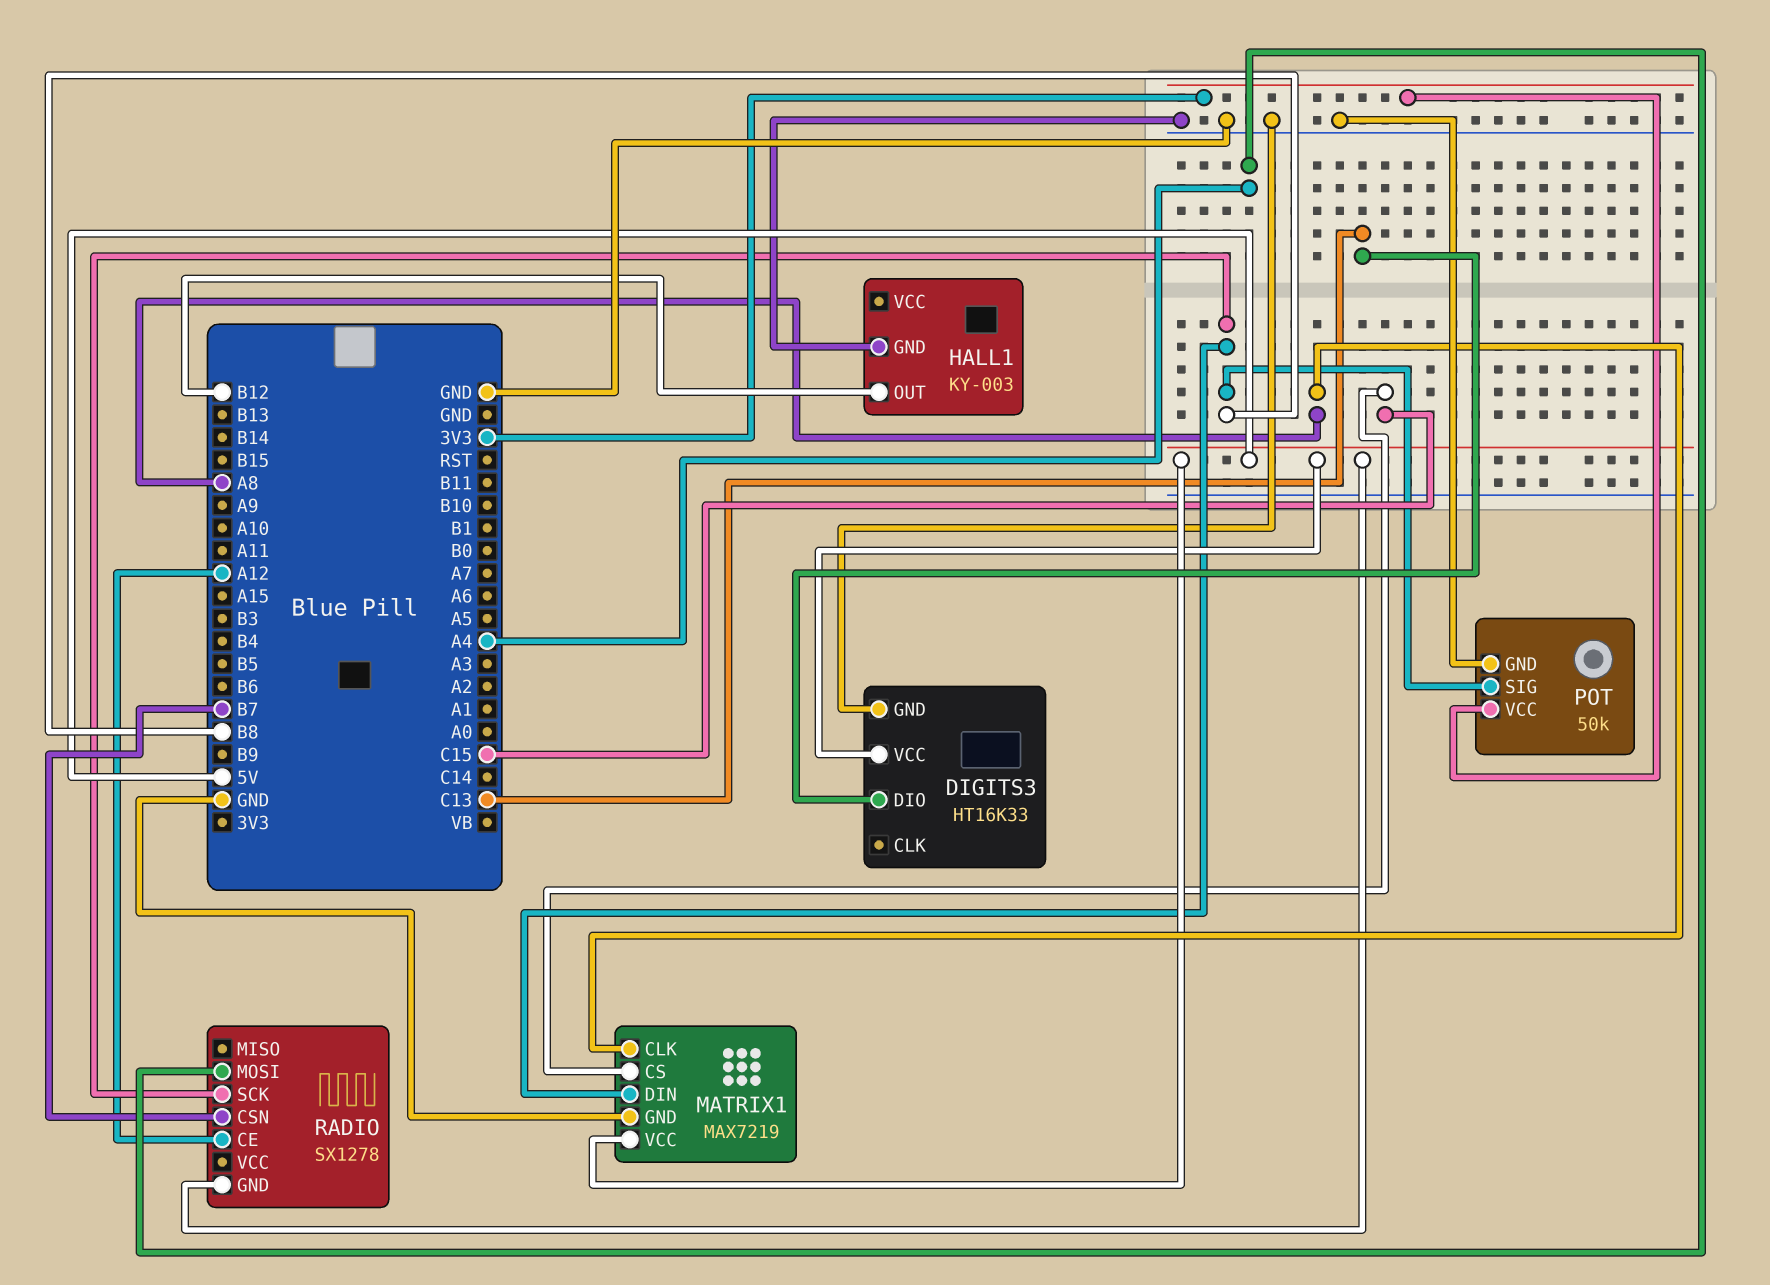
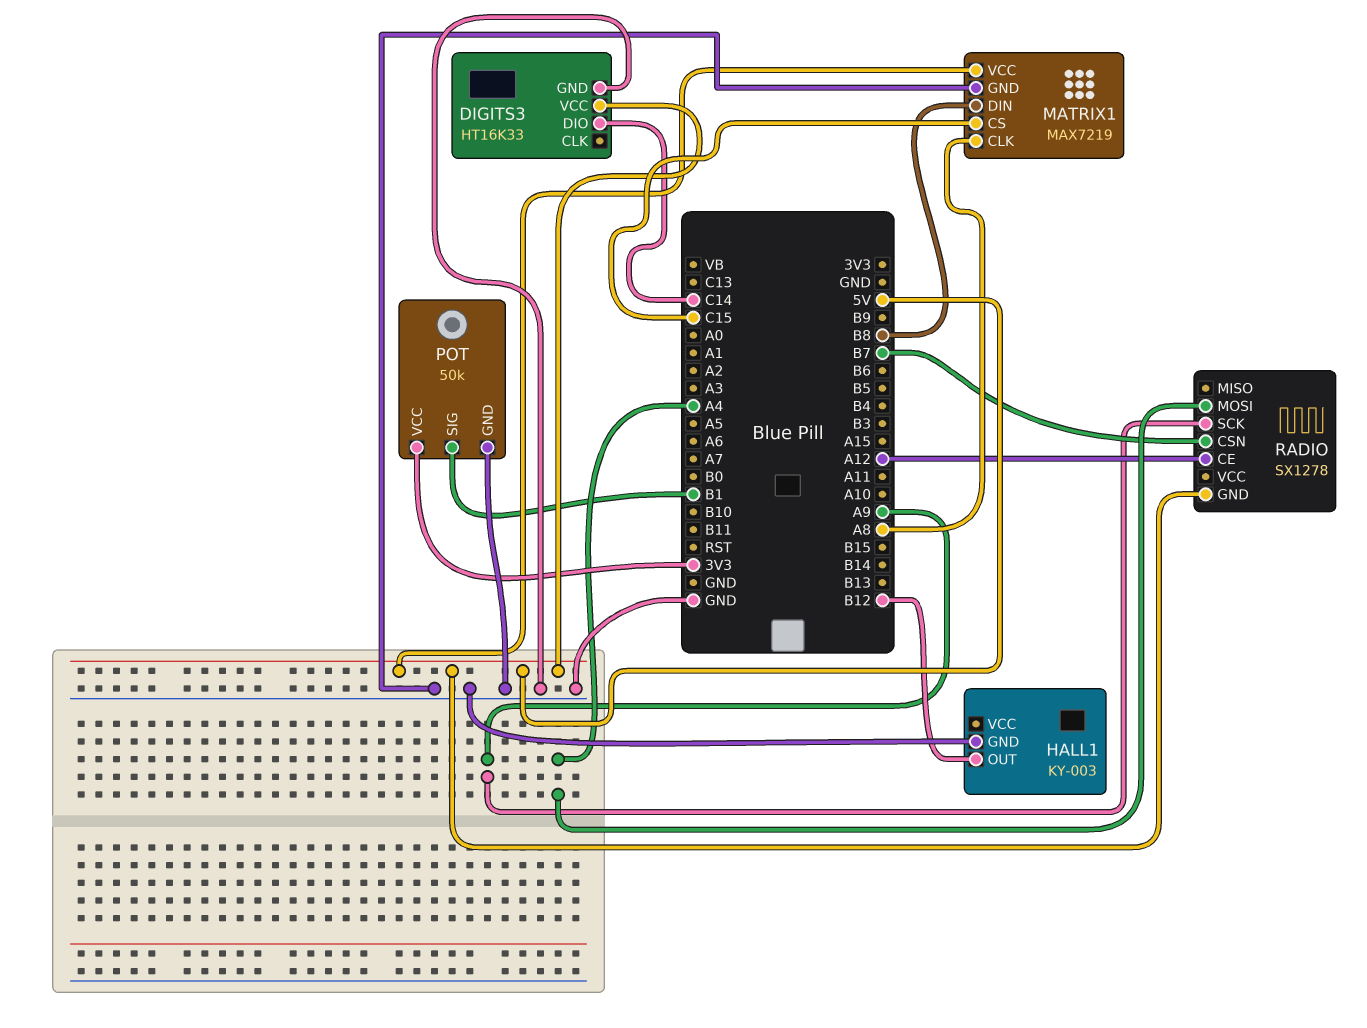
DIGITS3 pin DIO: C13 -> C14
POT pin SIG: B8 -> B1
RADIO pin SCK: B8 -> A9

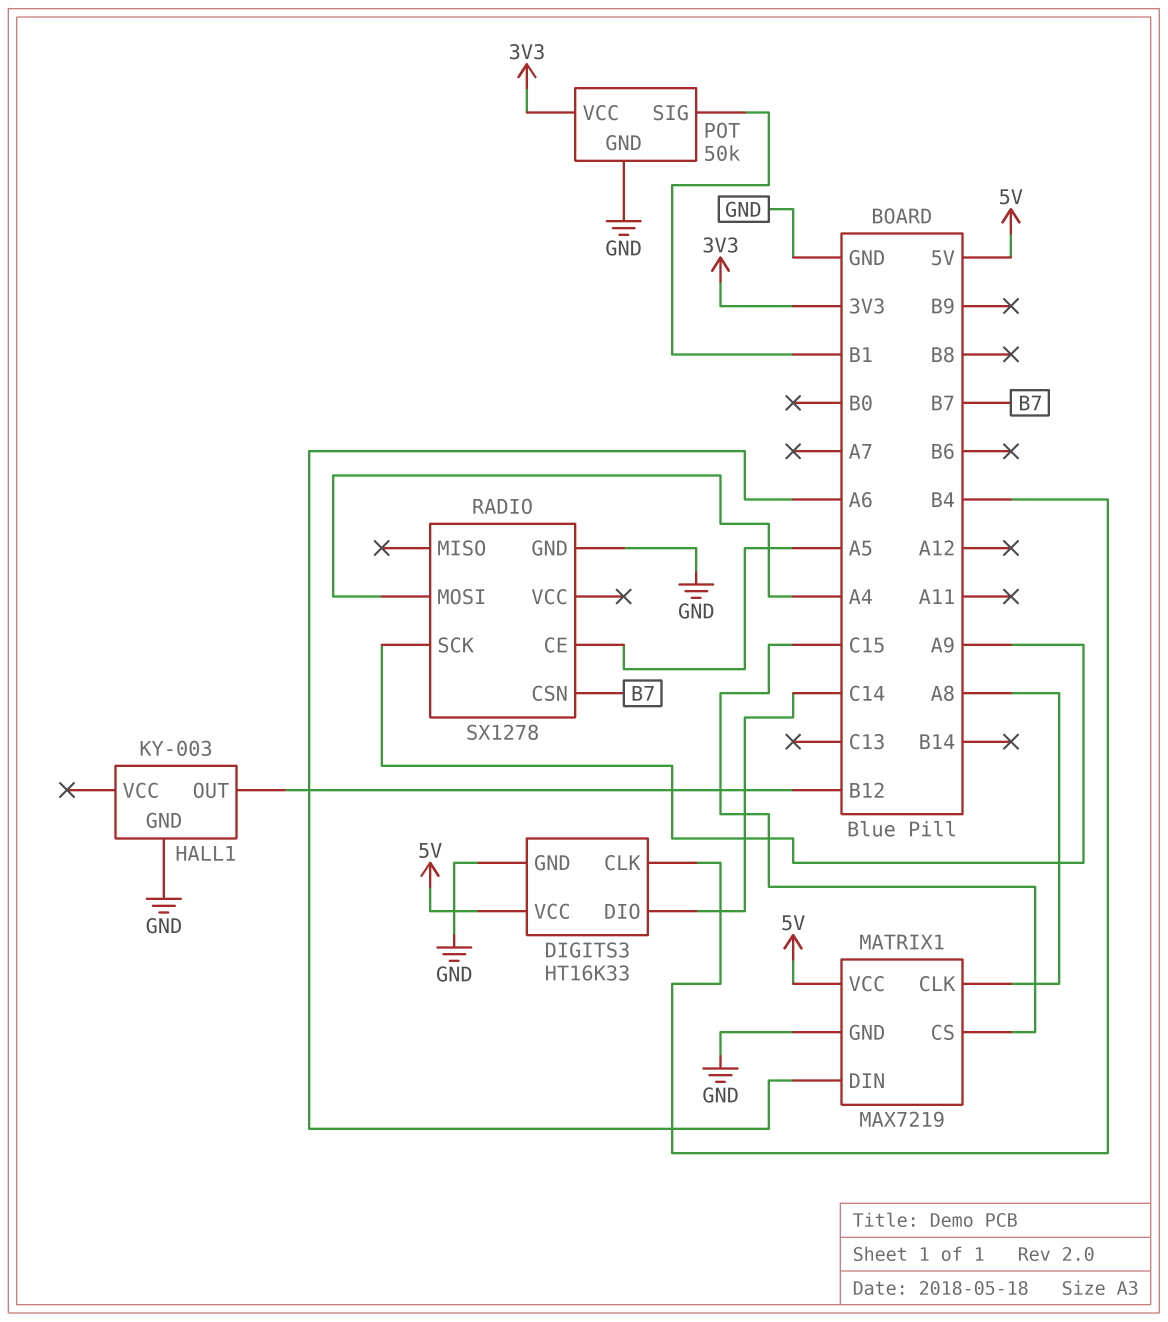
DIGITS3 pin CLK: none -> B4
MATRIX1 pin DIN: B8 -> A6
RADIO pin CE: A12 -> A5
RADIO pin GND: 5V -> GND

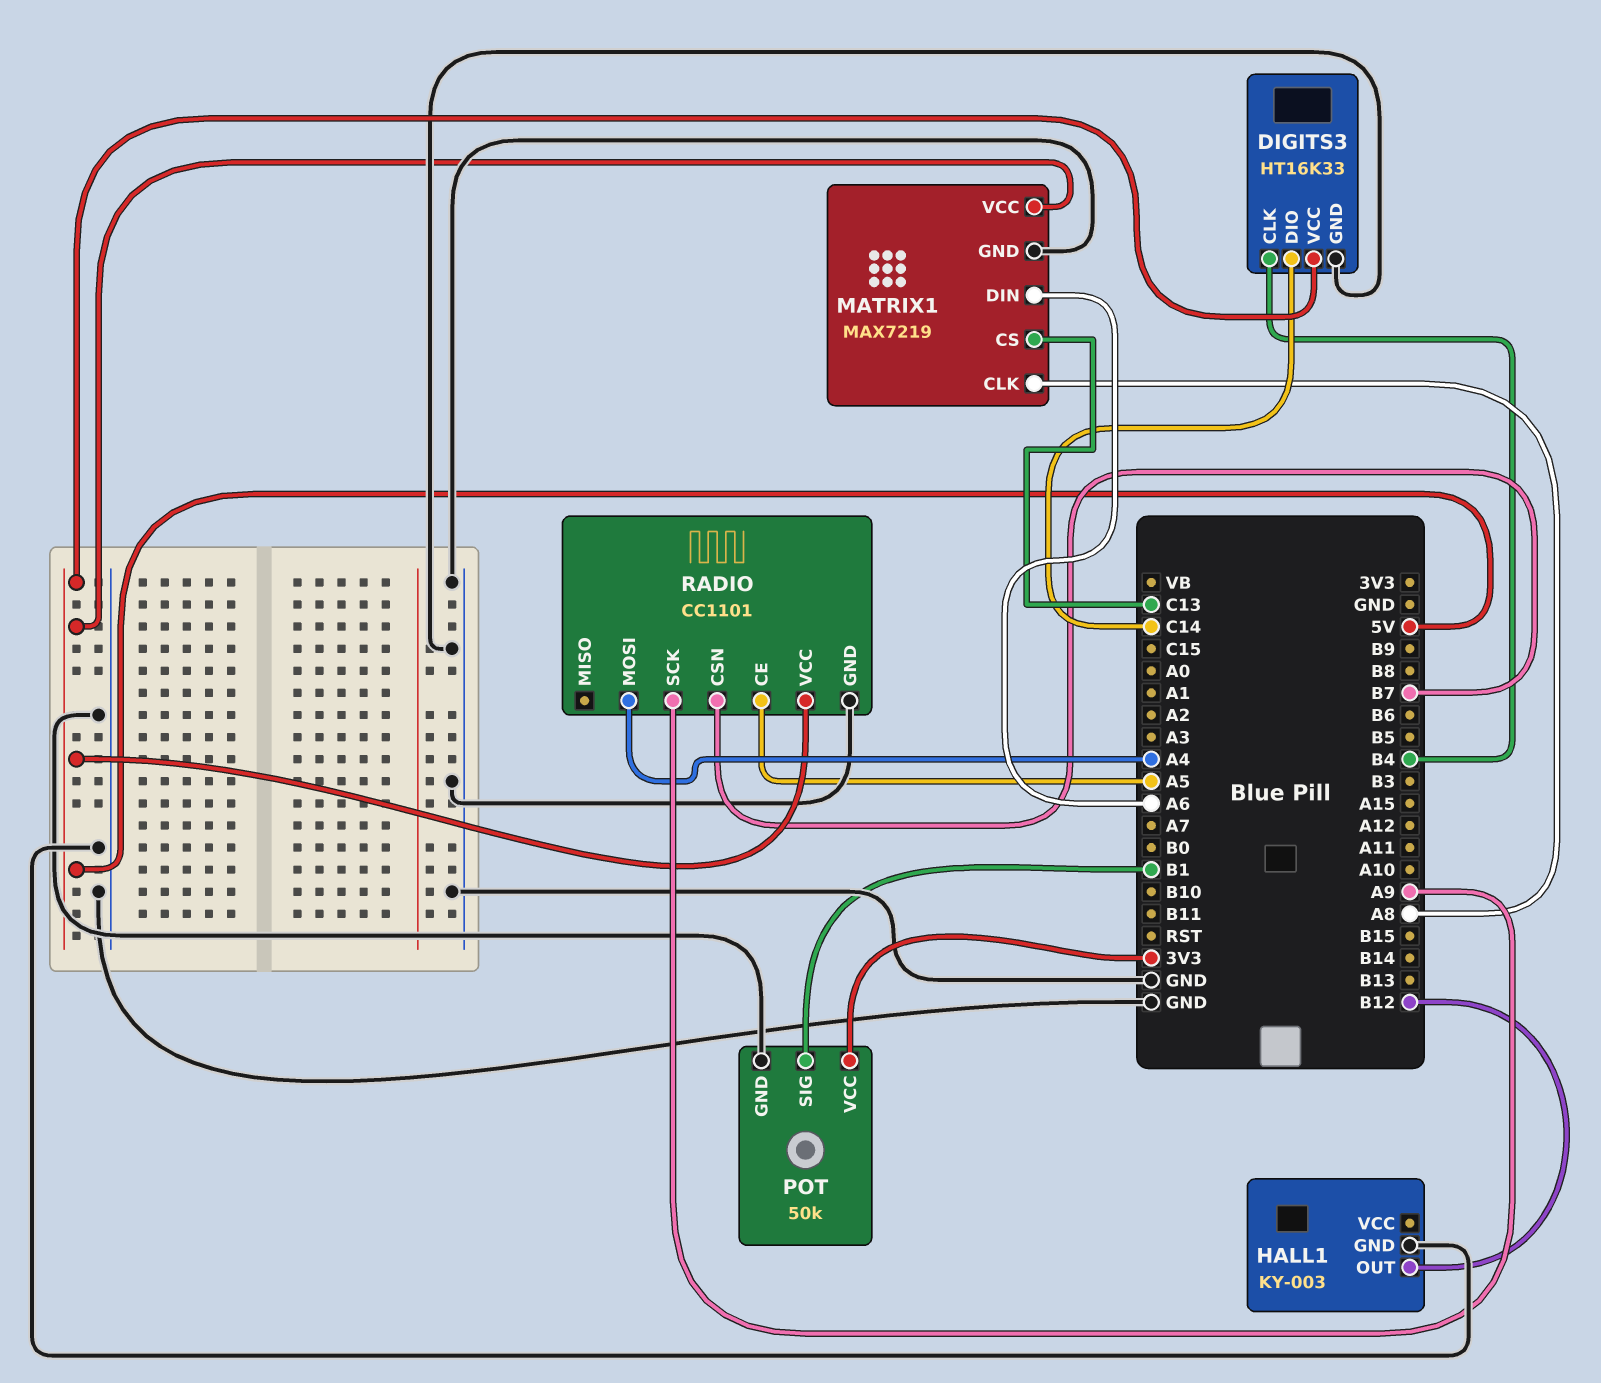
MATRIX1 pin CS: C15 -> C13
RADIO: SX1278 -> CC1101
RADIO pin VCC: none -> 5V

